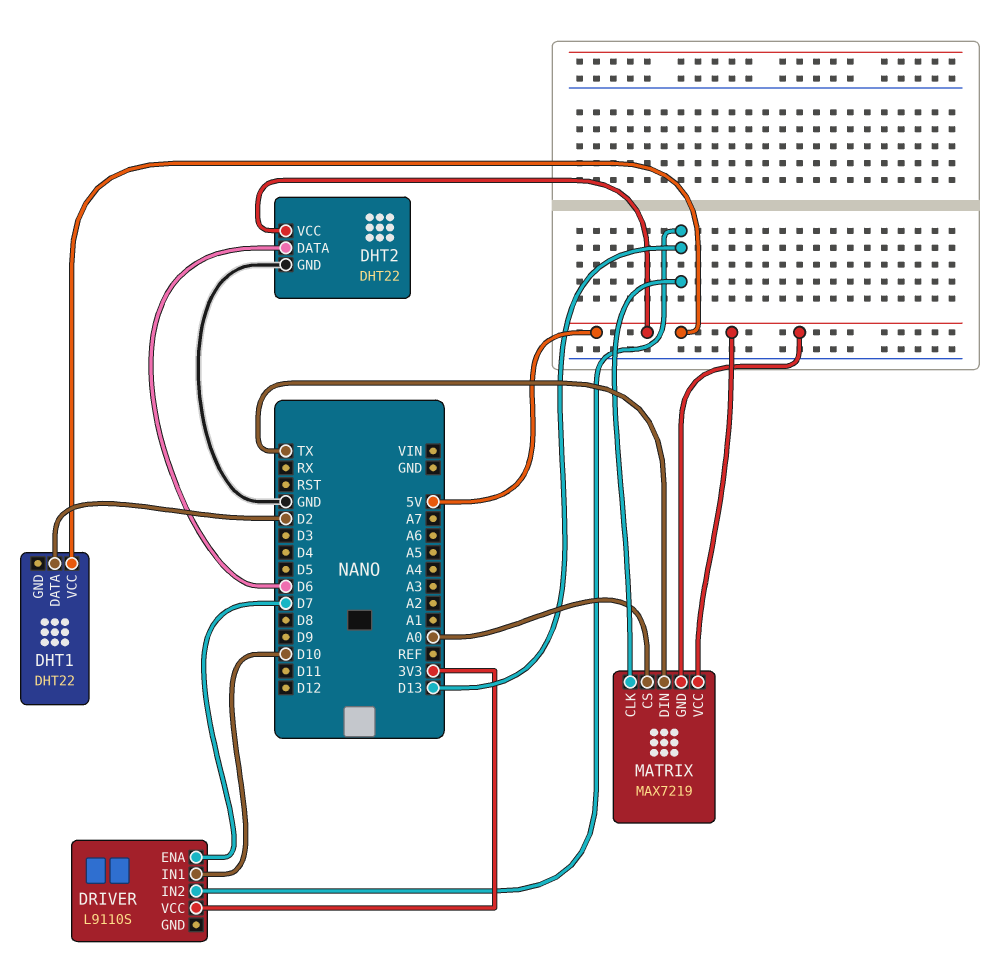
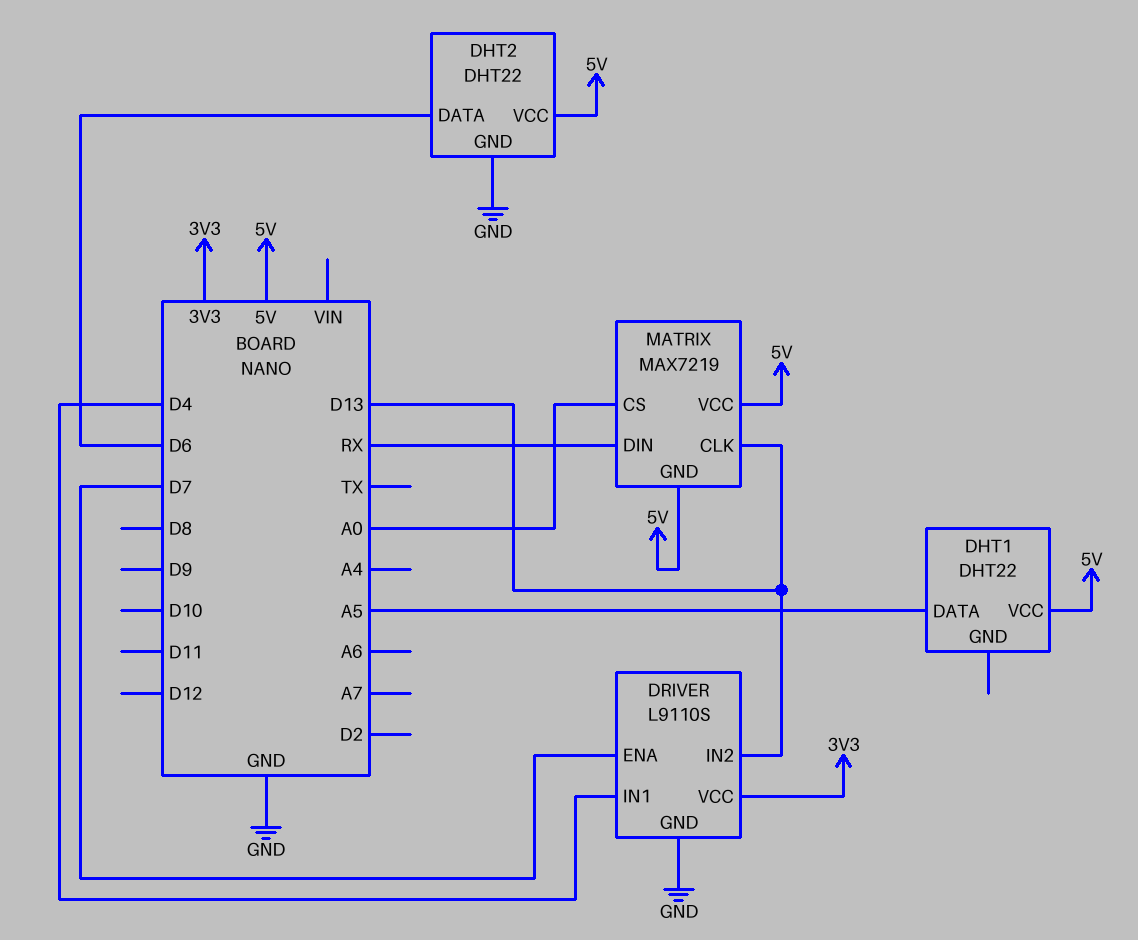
DHT1 pin DATA: D2 -> A5
DRIVER pin GND: none -> GND
DRIVER pin IN1: D10 -> D4
MATRIX pin DIN: TX -> RX

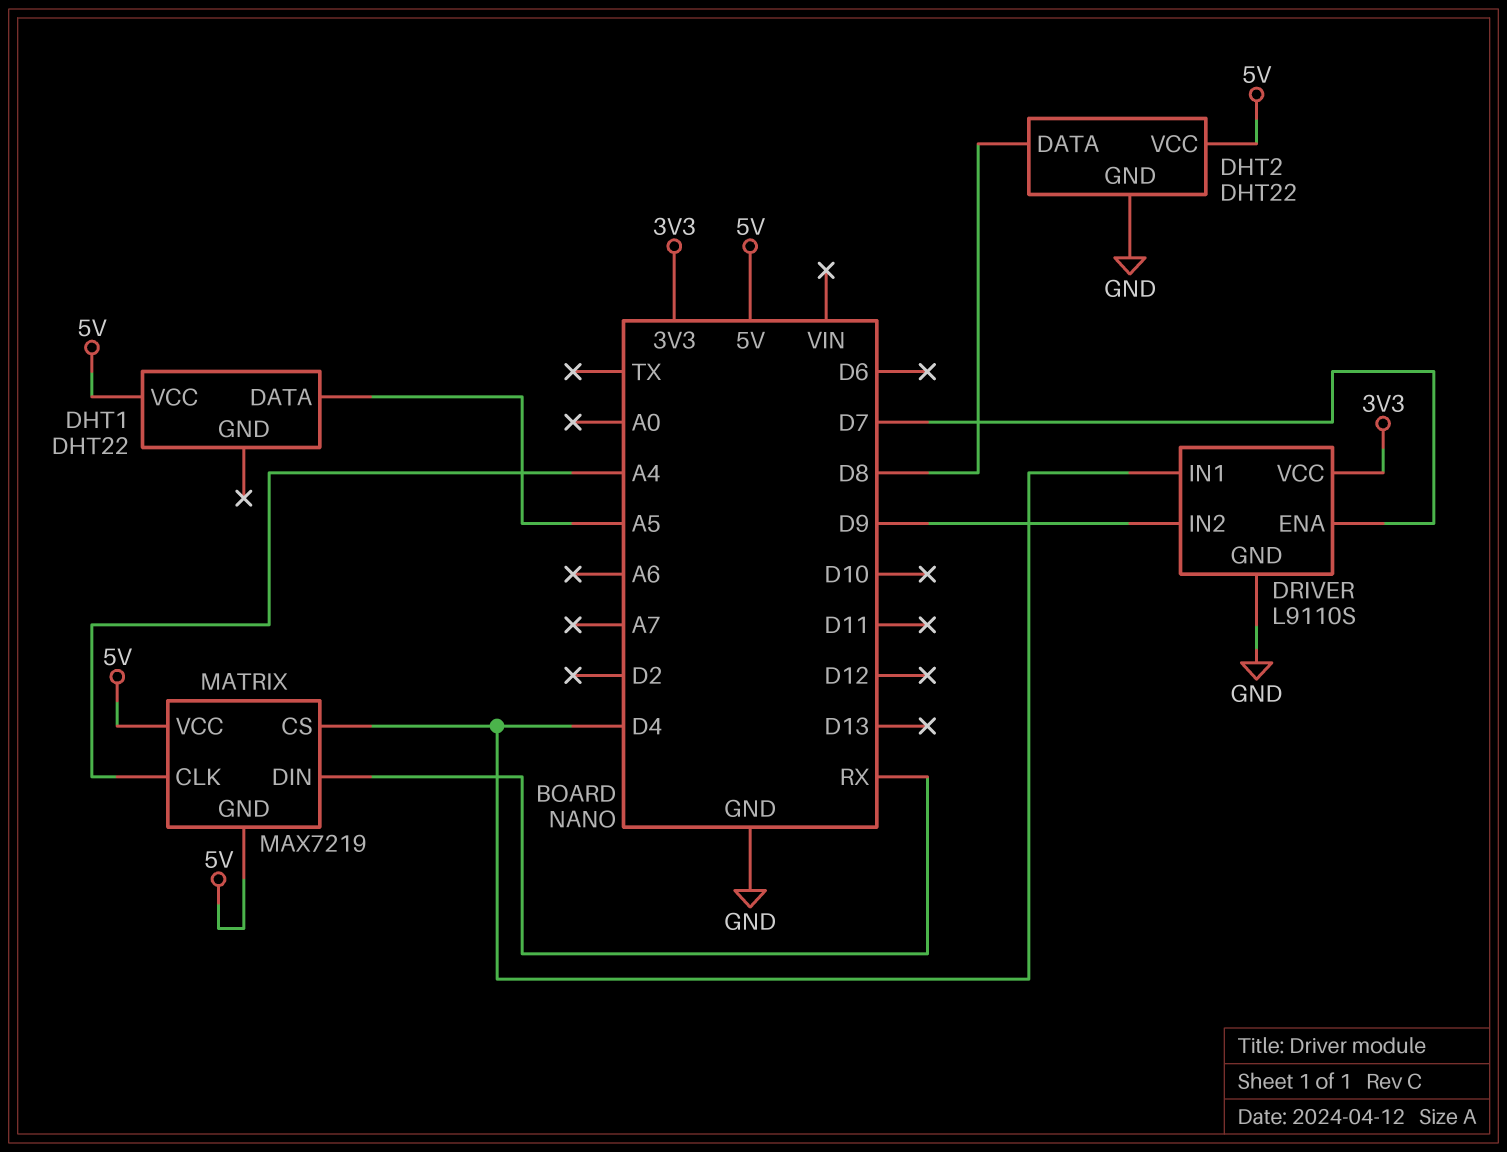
DHT2 pin DATA: D6 -> D8
DRIVER pin IN2: D13 -> D9
MATRIX pin CLK: D13 -> A4
MATRIX pin CS: A0 -> D4

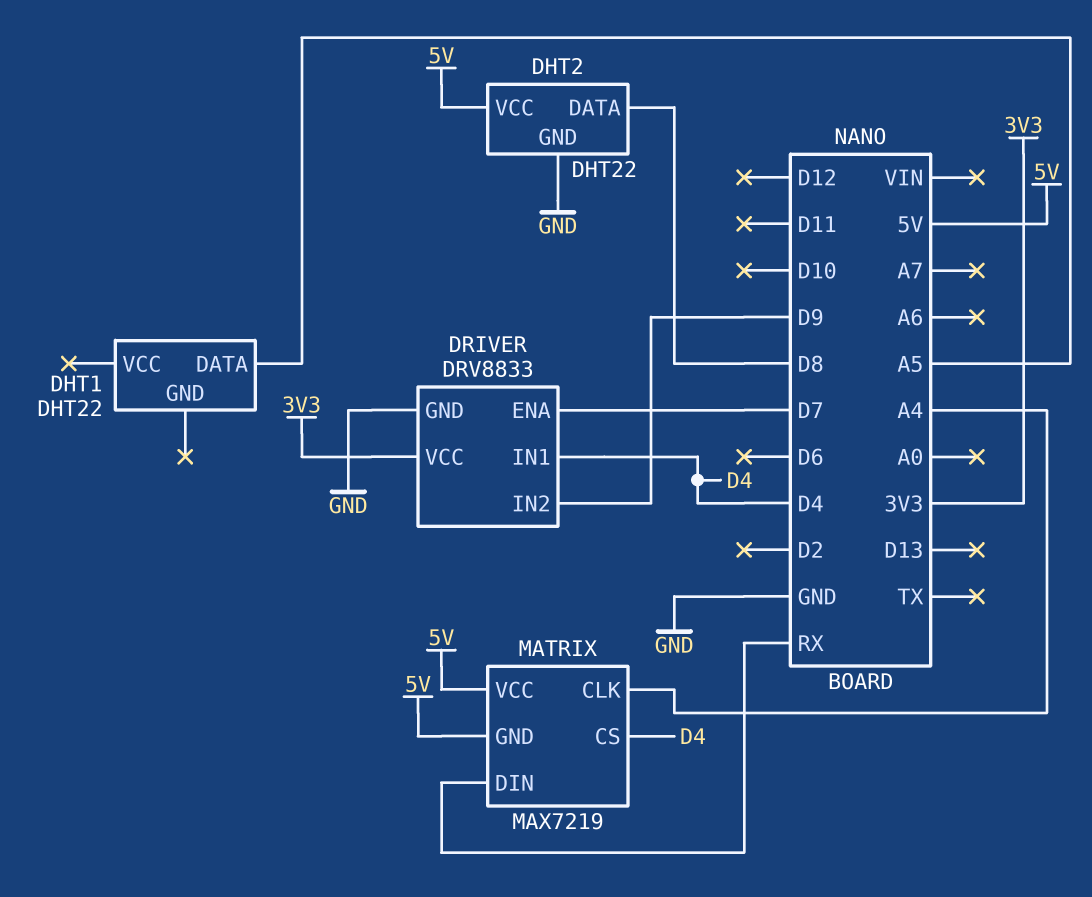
DHT1 pin VCC: 5V -> none
DRIVER: L9110S -> DRV8833

